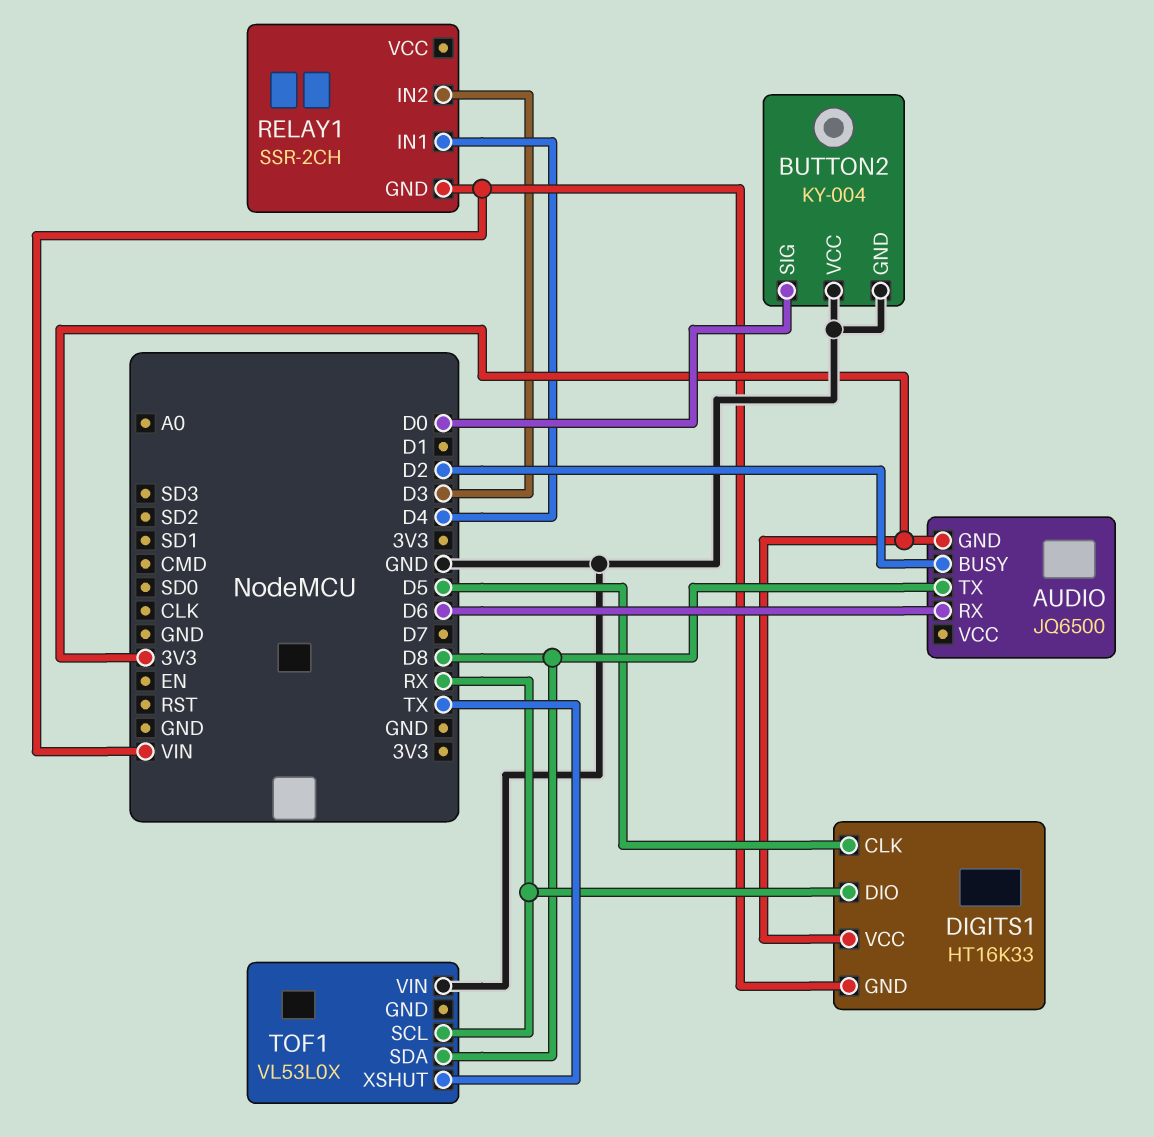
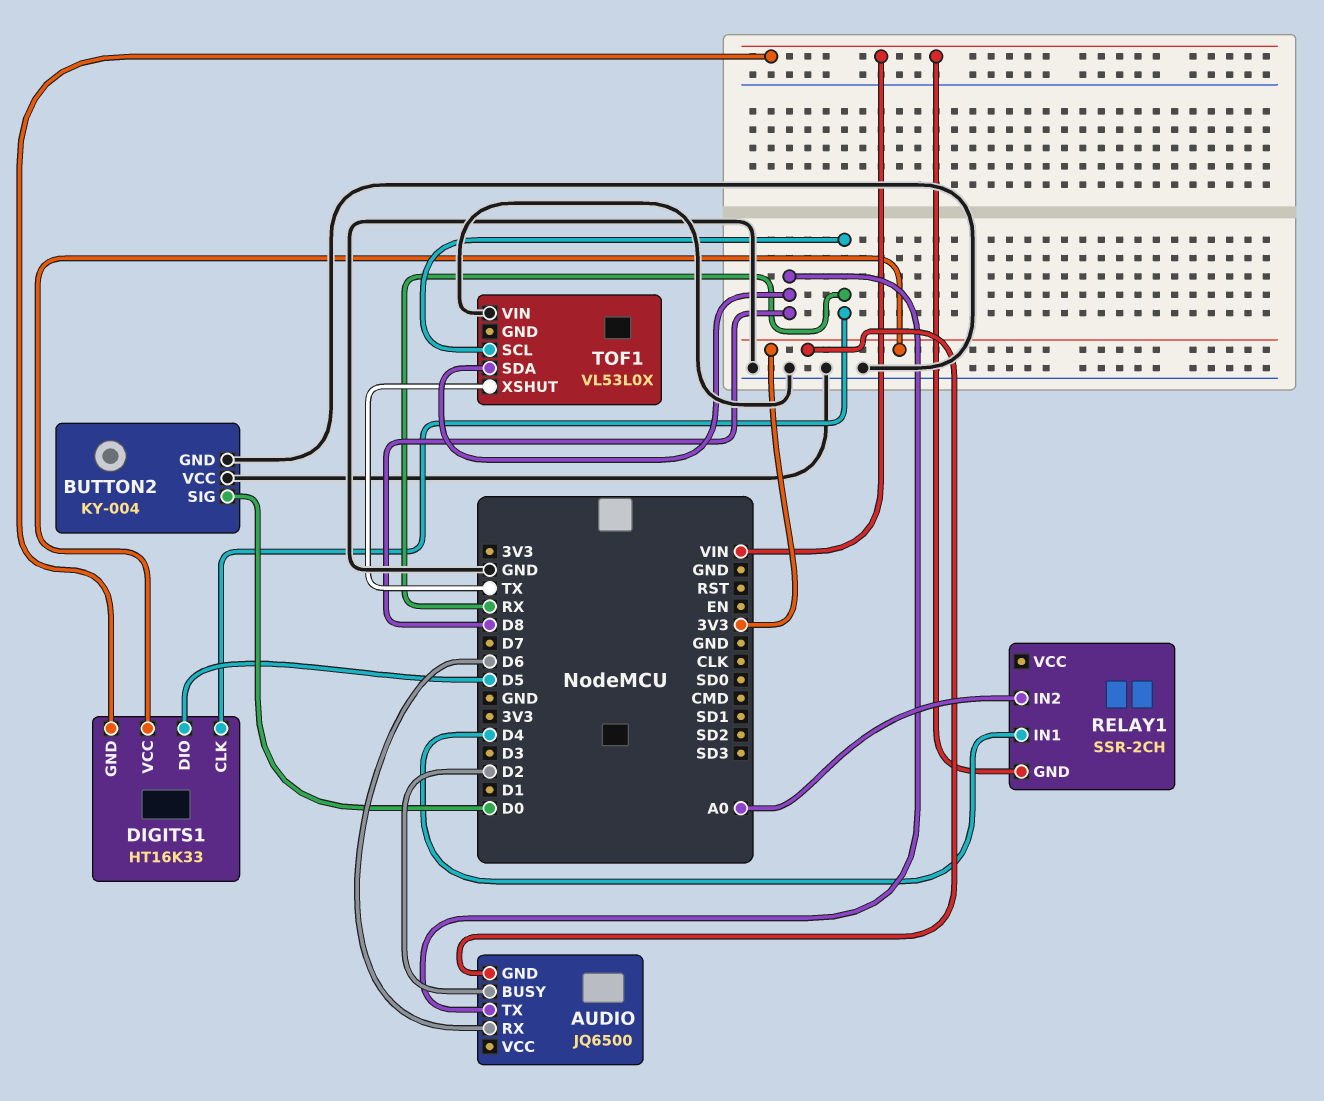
DIGITS1 pin CLK: D5 -> RX
DIGITS1 pin DIO: RX -> D5
RELAY1 pin IN2: D3 -> A0

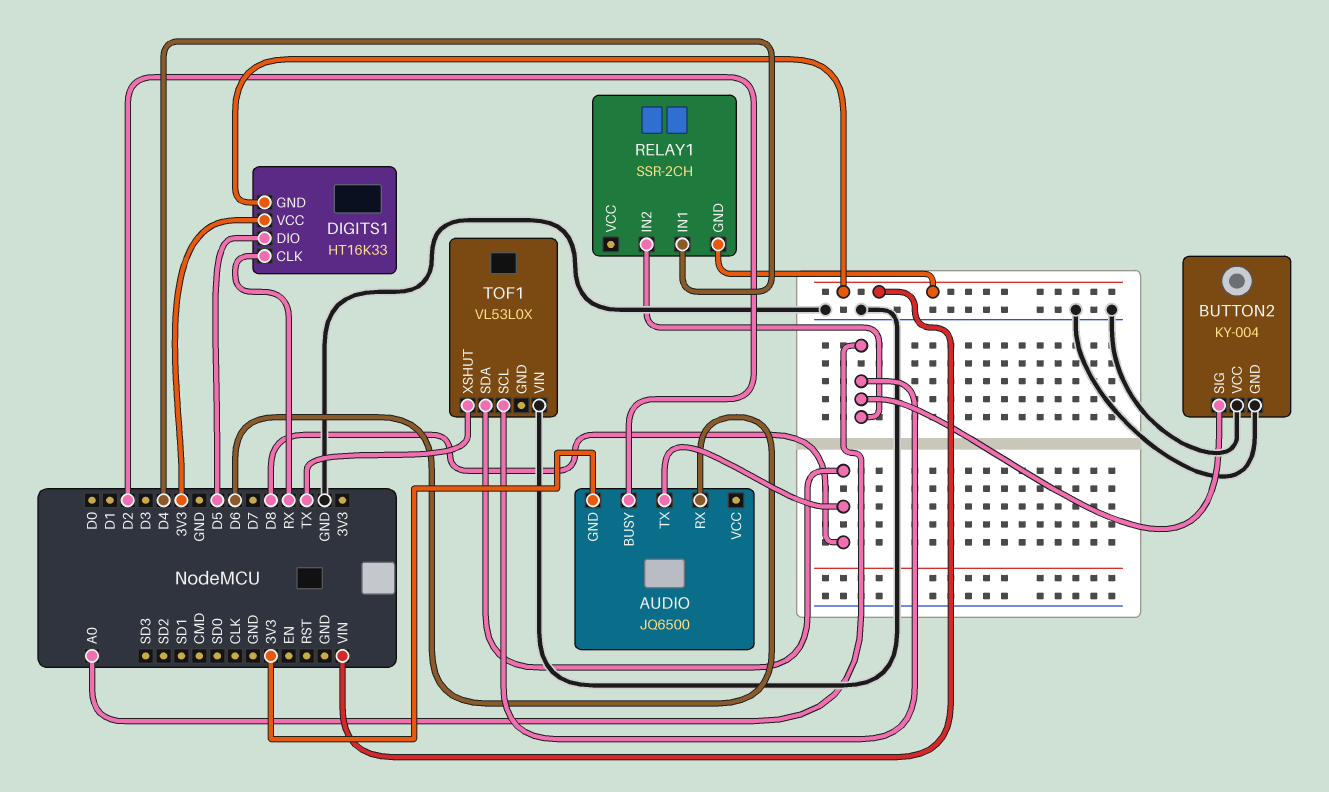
BUTTON2 pin SIG: D0 -> A0
TOF1 pin SCL: RX -> A0

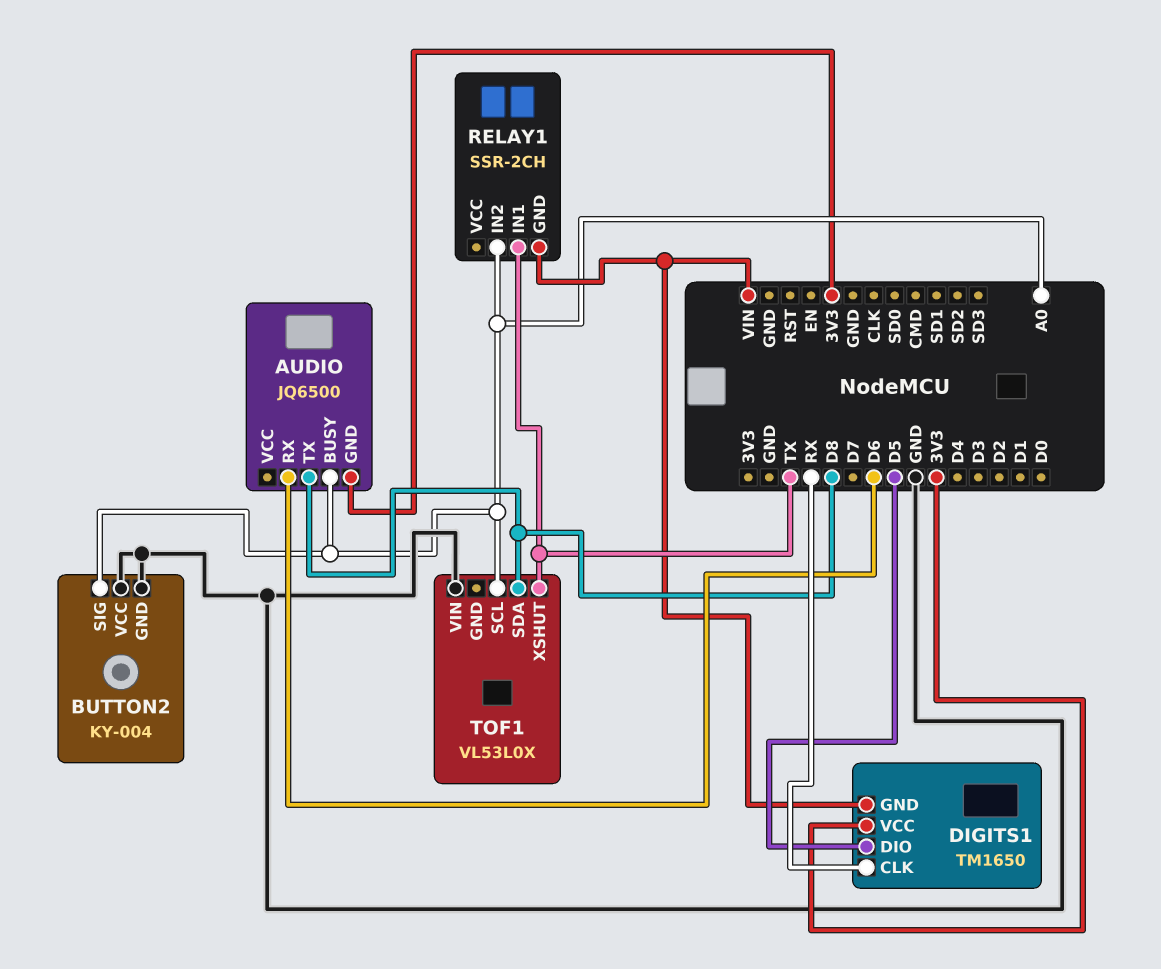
AUDIO pin BUSY: D2 -> A0
DIGITS1: HT16K33 -> TM1650
RELAY1 pin IN1: D4 -> TX

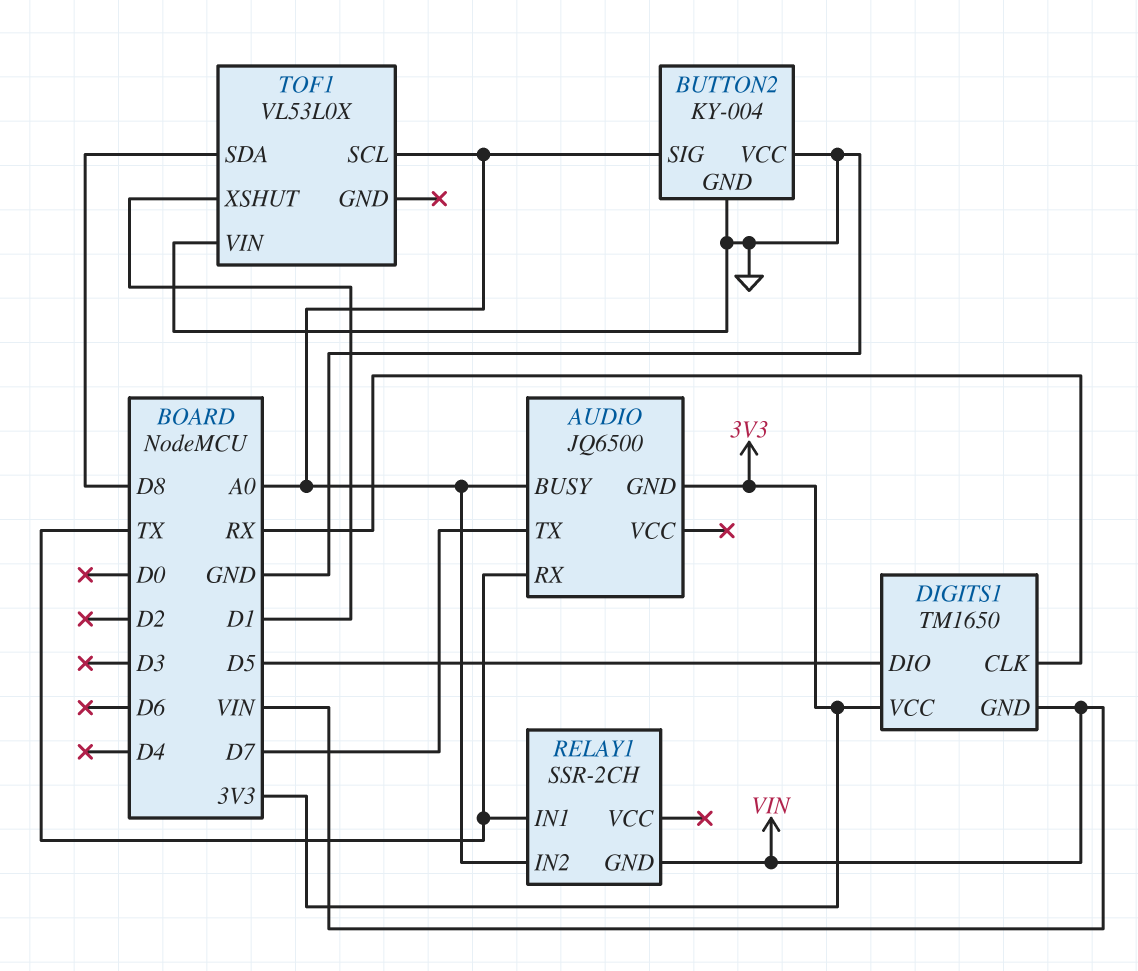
AUDIO pin RX: D6 -> TX
AUDIO pin TX: D8 -> D7
TOF1 pin XSHUT: TX -> D1

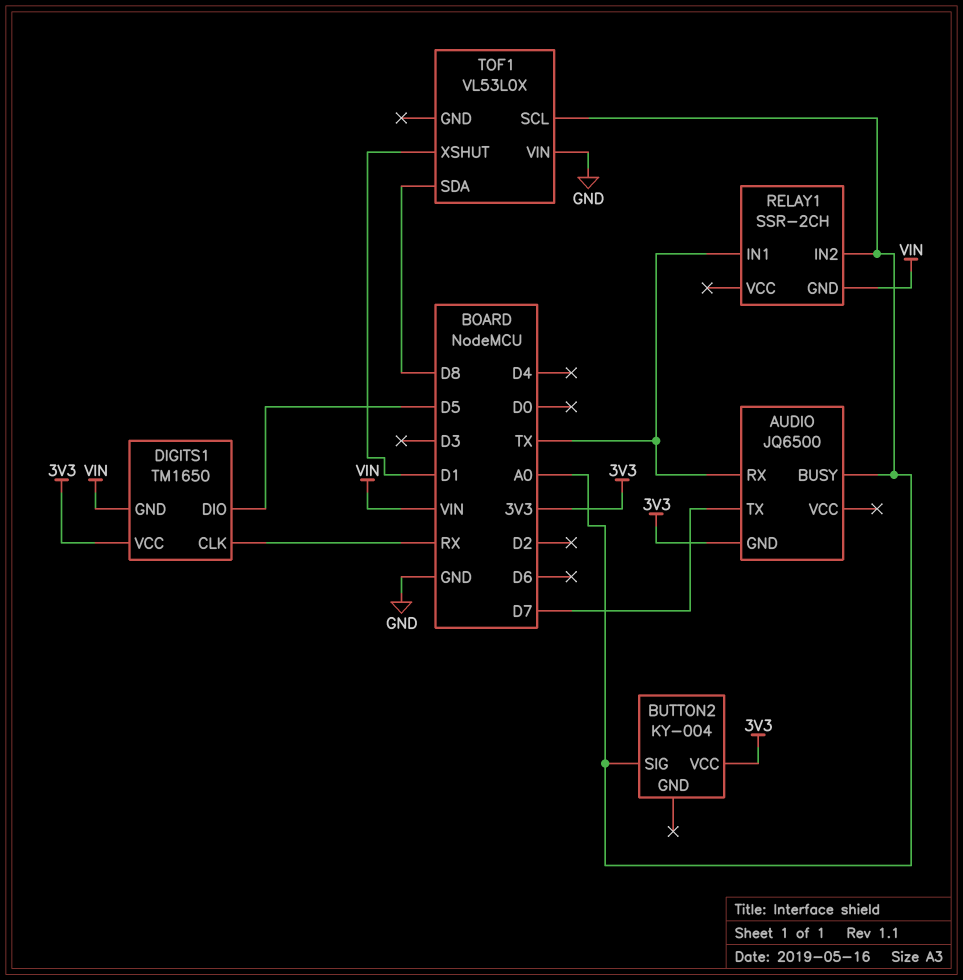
BUTTON2 pin GND: GND -> none
BUTTON2 pin VCC: GND -> 3V3

